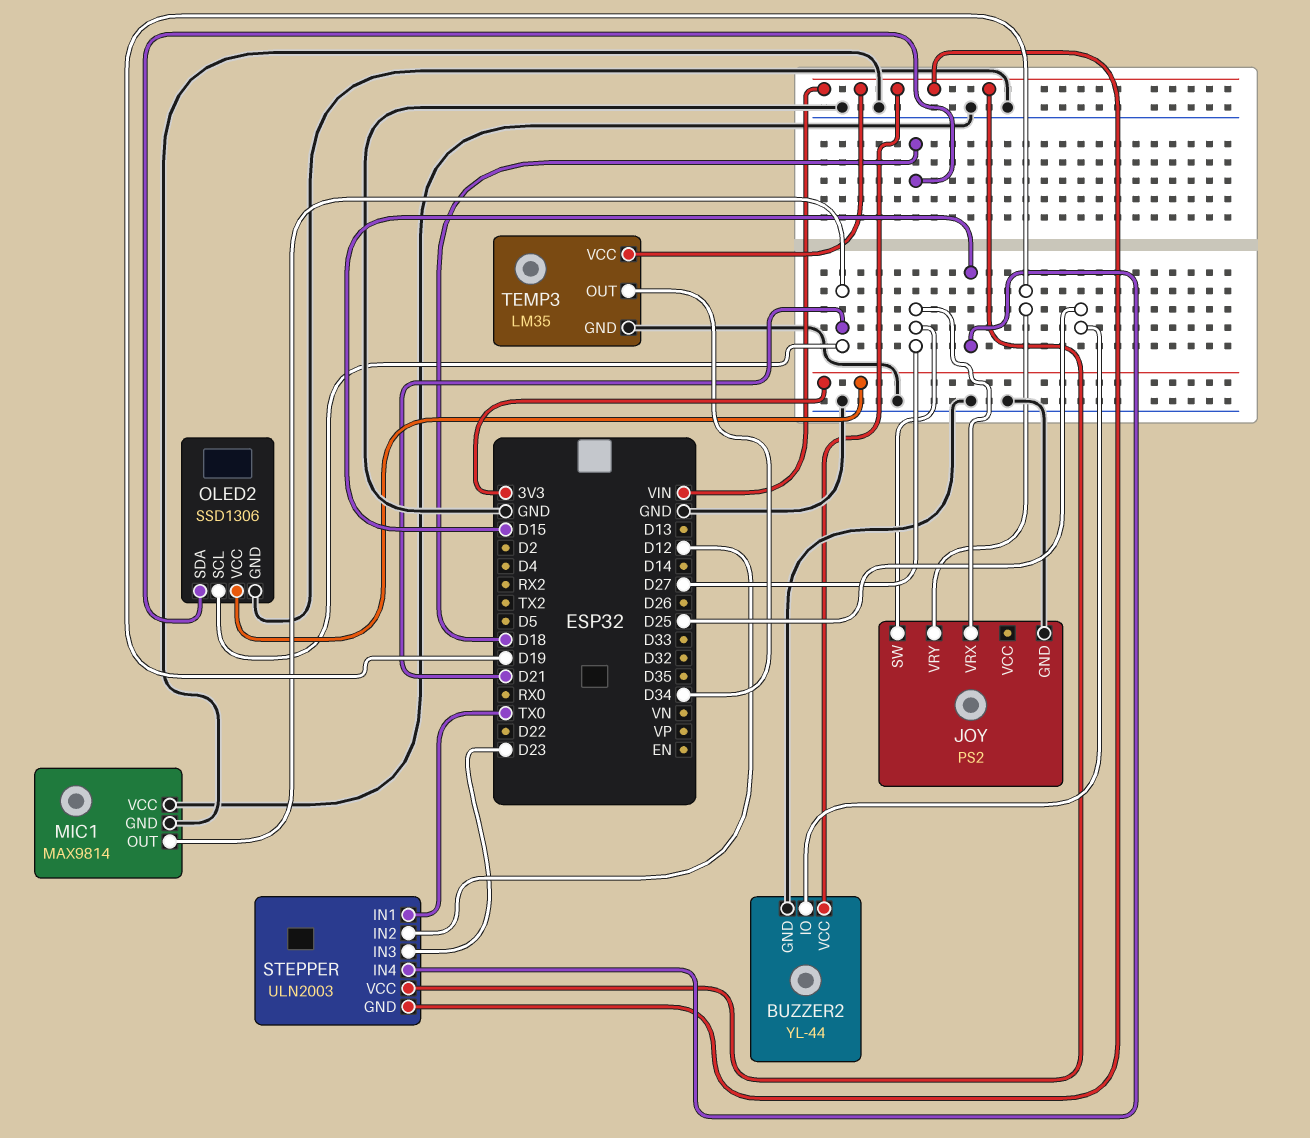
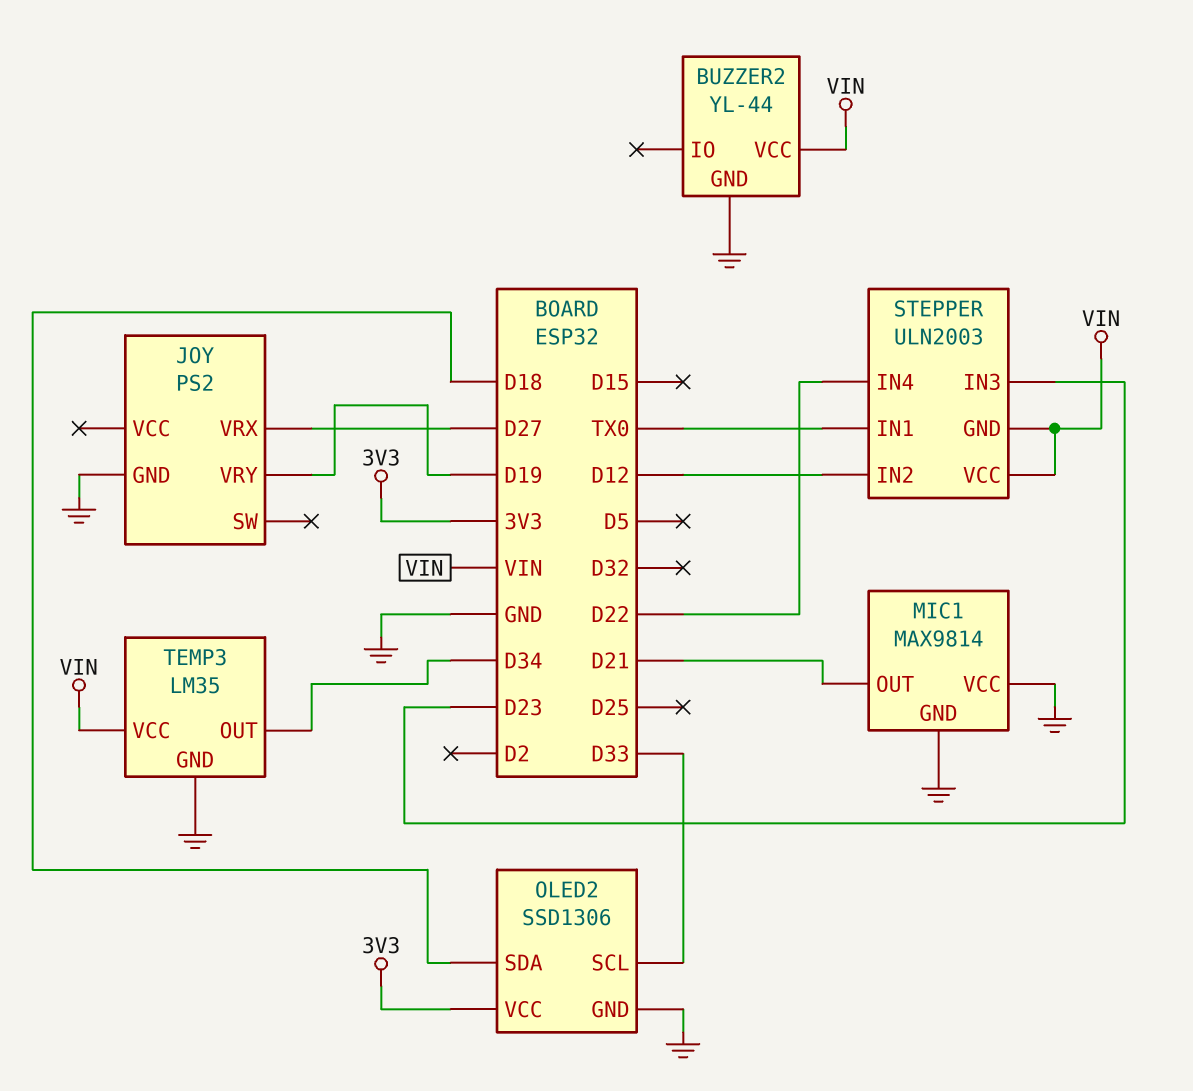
BUZZER2 pin IO: D25 -> none
JOY pin SW: D27 -> none
OLED2 pin SCL: D21 -> D33
STEPPER pin IN4: D15 -> D22

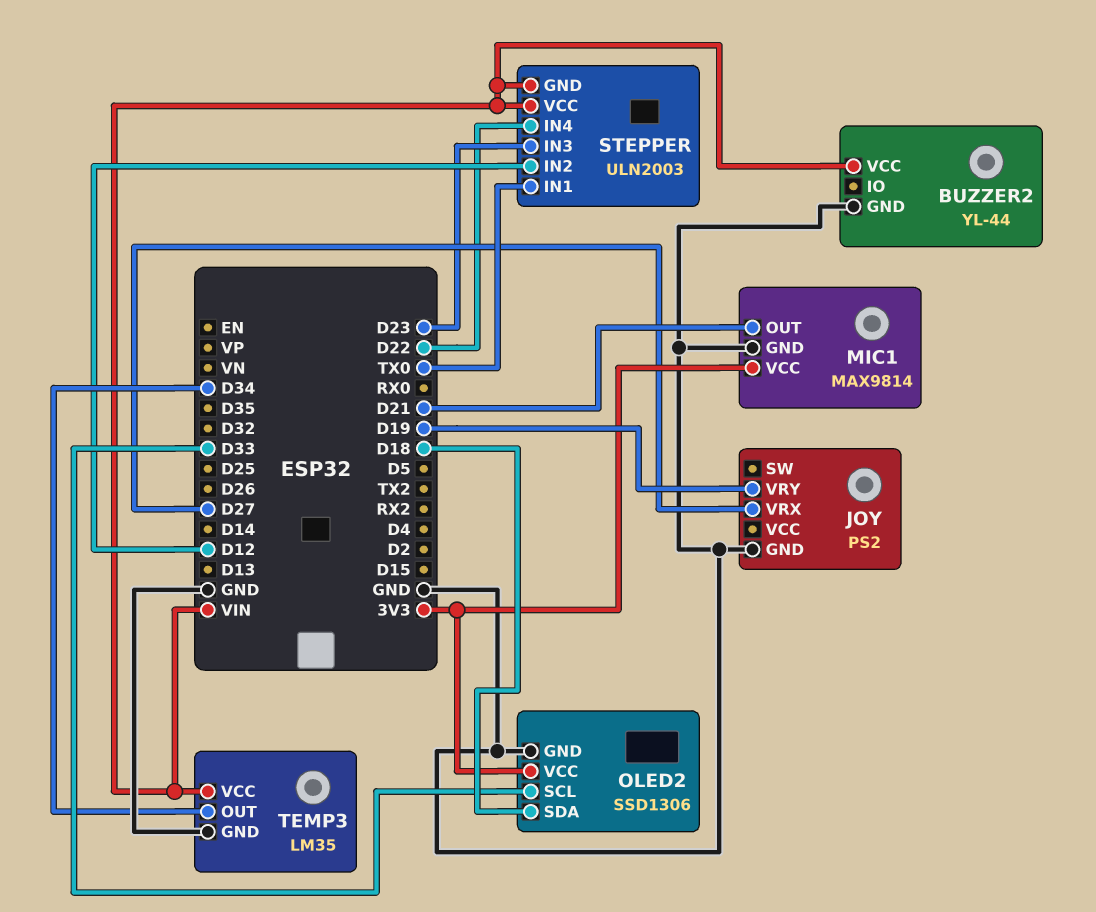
MIC1 pin VCC: GND -> 3V3

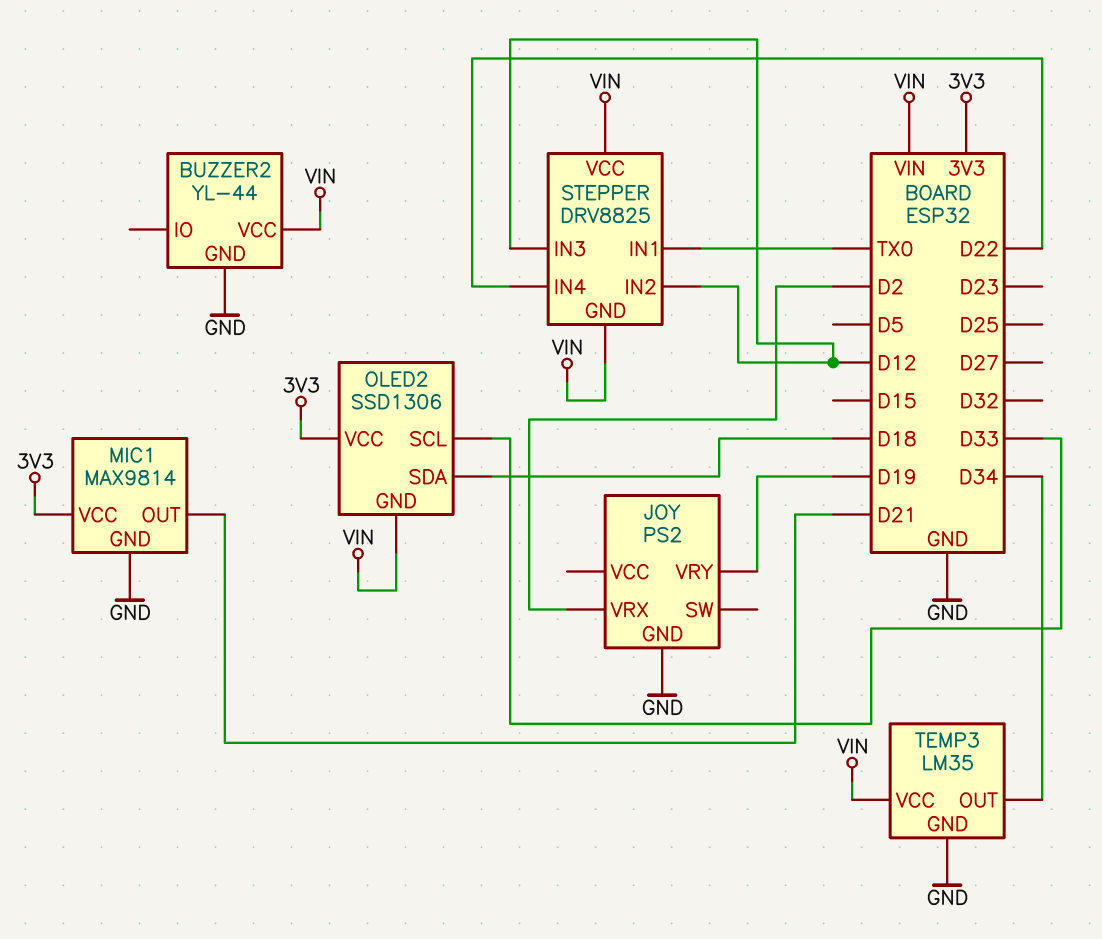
JOY pin VRX: D27 -> D2
OLED2 pin GND: GND -> VIN
STEPPER: ULN2003 -> DRV8825
STEPPER pin IN3: D23 -> D12

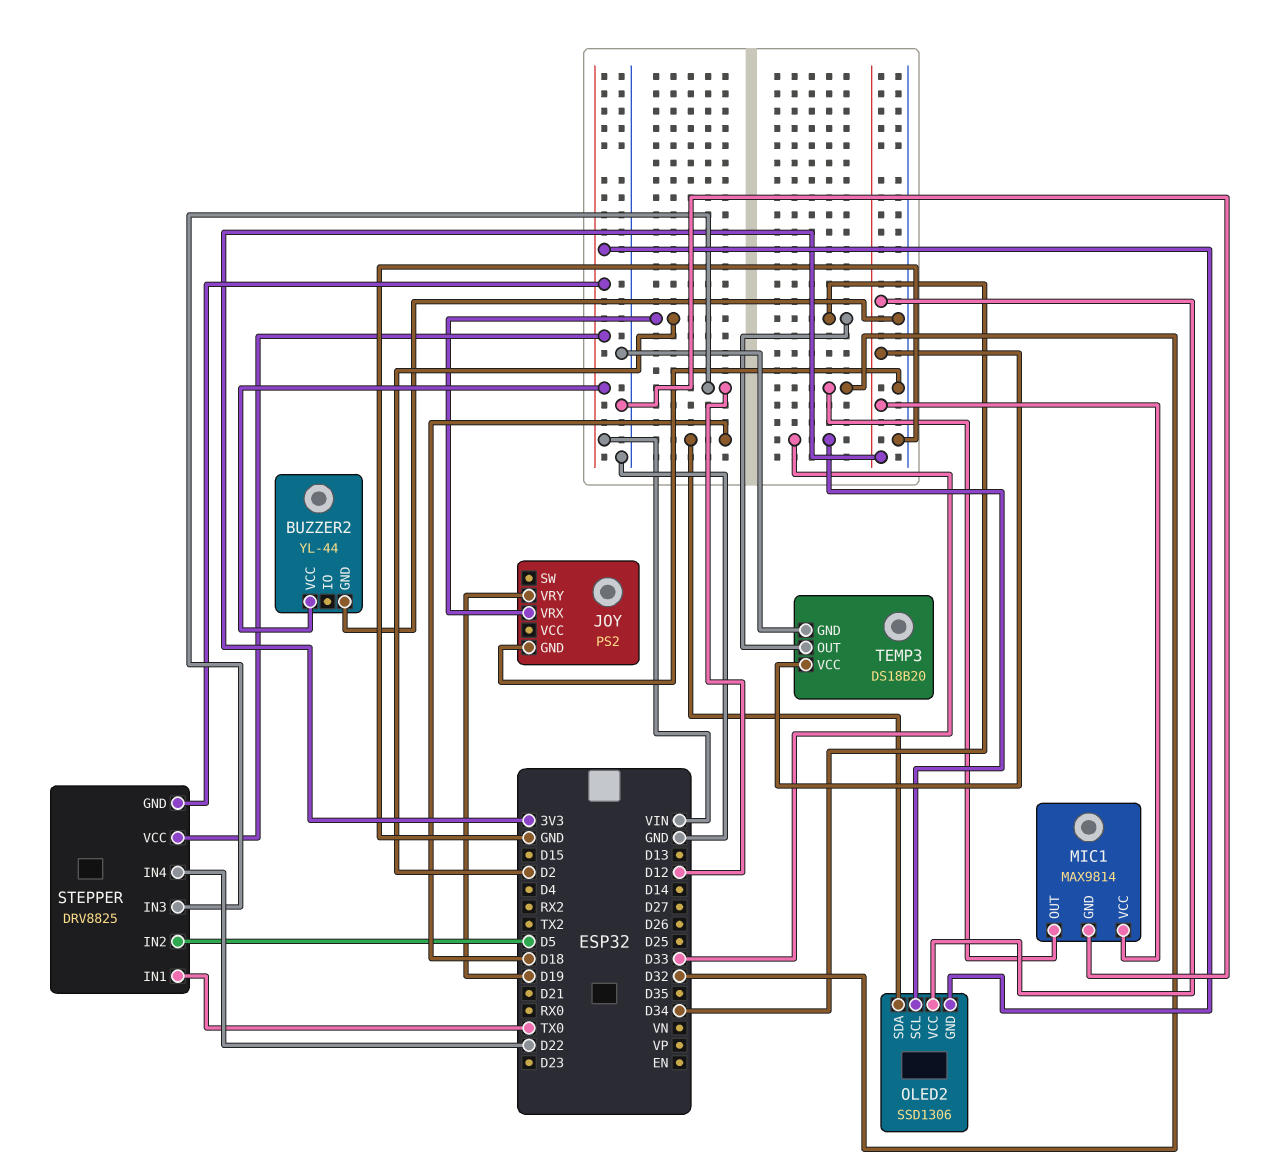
MIC1 pin OUT: D21 -> D32
STEPPER pin IN2: D12 -> D5
TEMP3: LM35 -> DS18B20
TEMP3 pin VCC: VIN -> 3V3

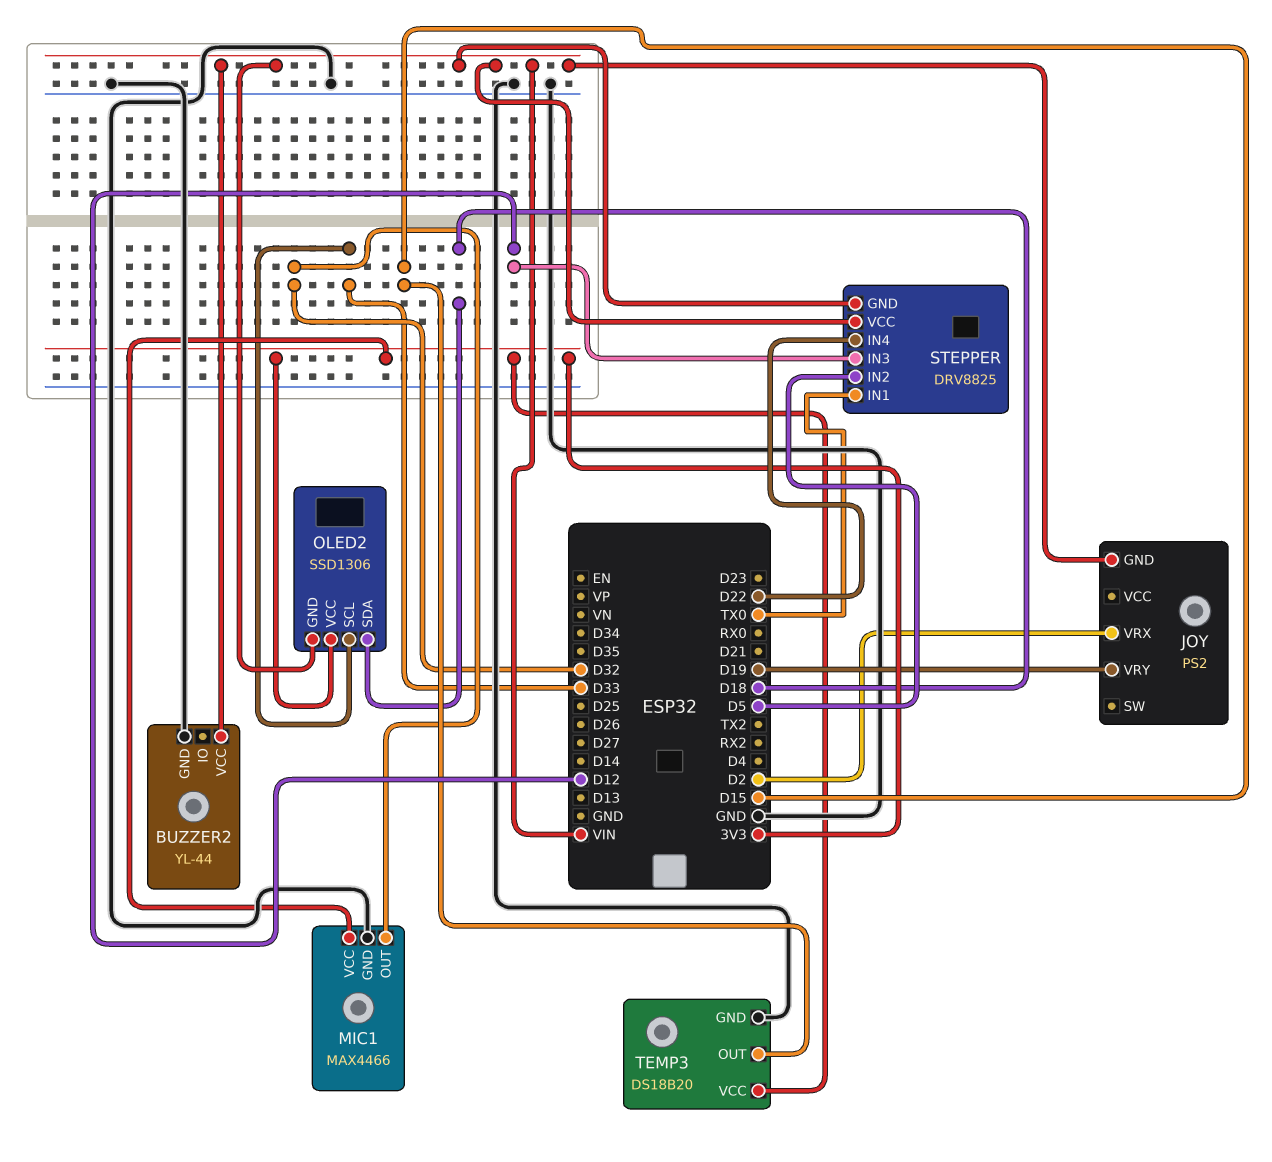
JOY pin GND: GND -> VIN
MIC1: MAX9814 -> MAX4466
TEMP3 pin OUT: D34 -> D15

